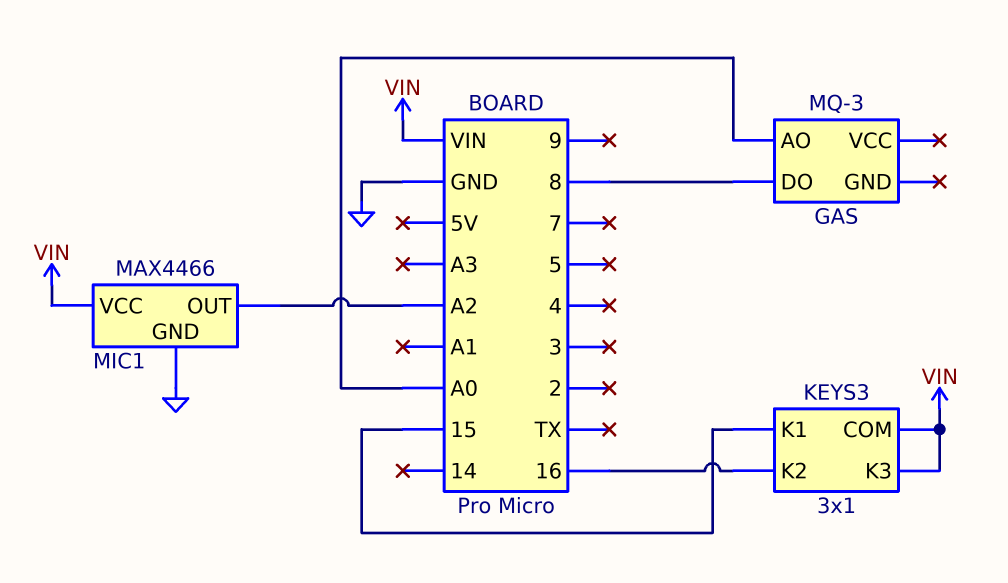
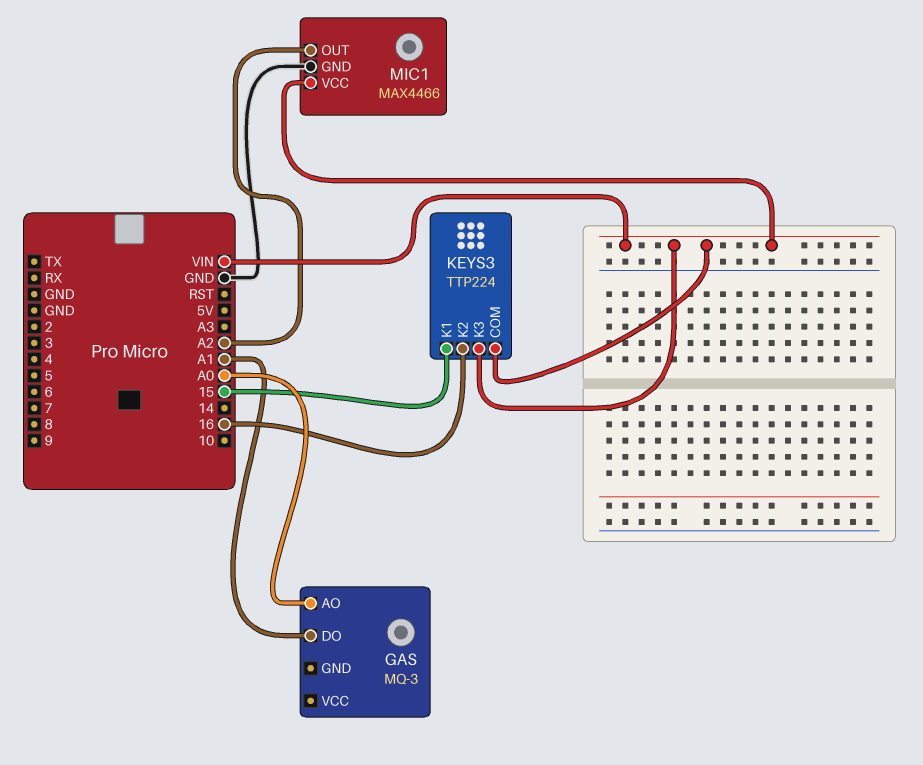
GAS pin DO: 8 -> A1
KEYS3: 3x1 -> TTP224

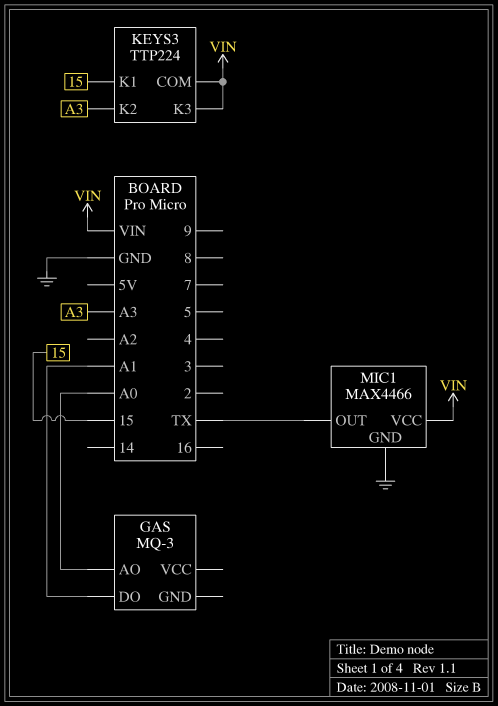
KEYS3 pin K2: 16 -> A3
MIC1 pin OUT: A2 -> TX

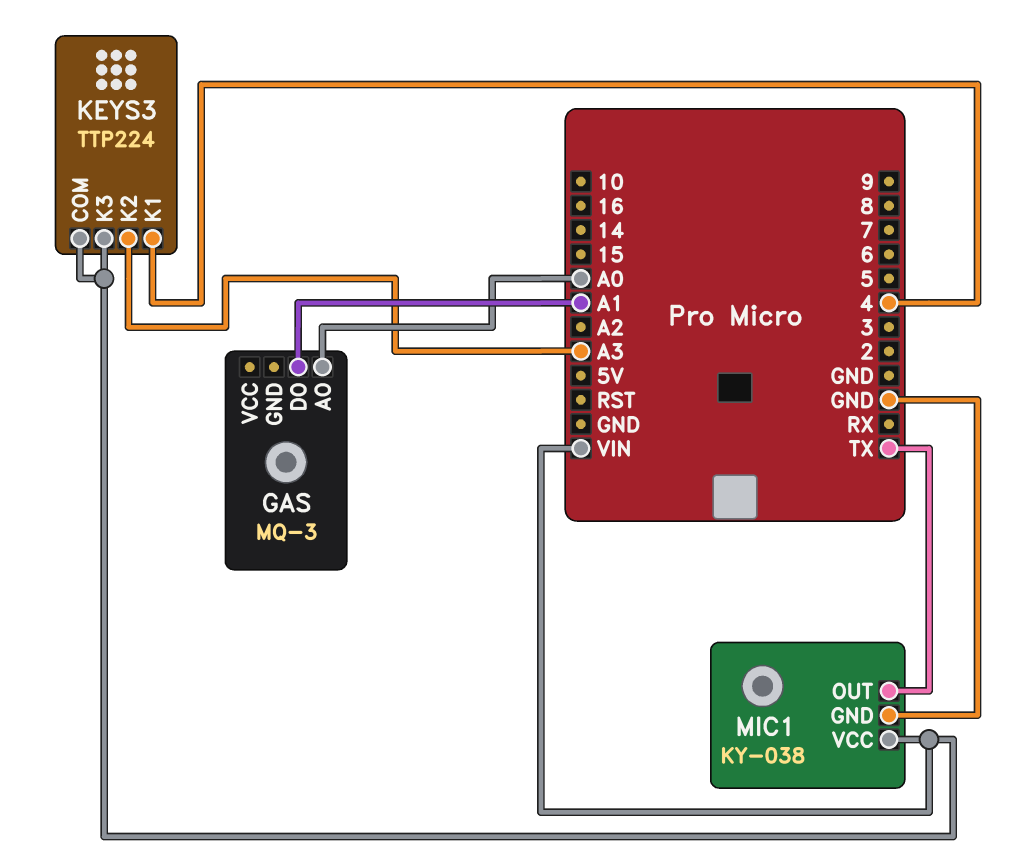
KEYS3 pin K1: 15 -> 4
MIC1: MAX4466 -> KY-038

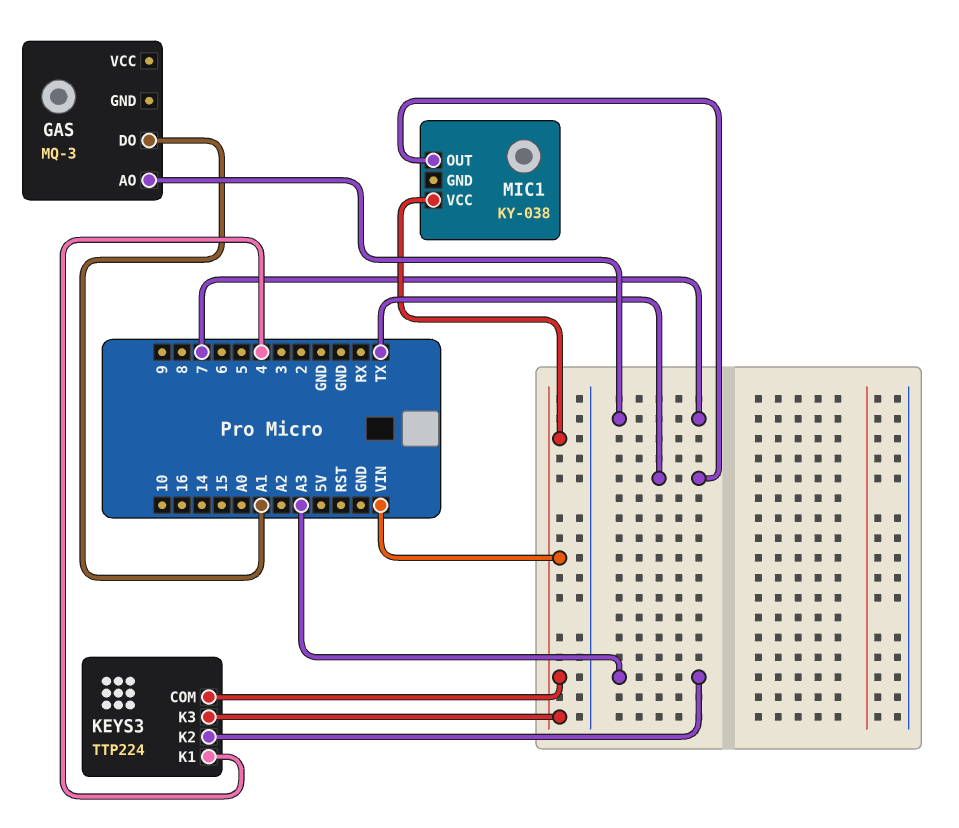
GAS pin AO: A0 -> 7
MIC1 pin GND: GND -> none

